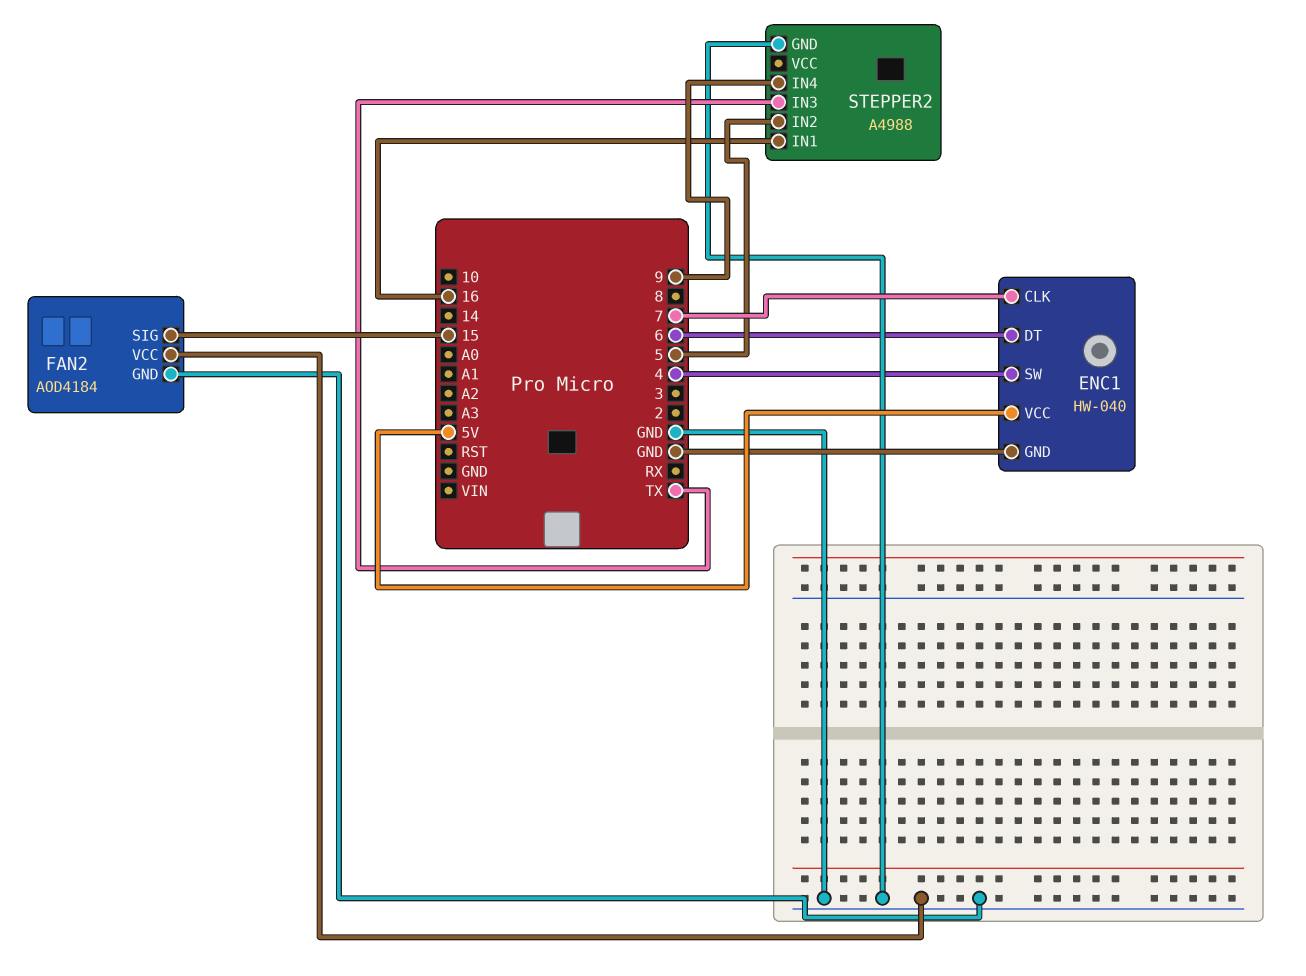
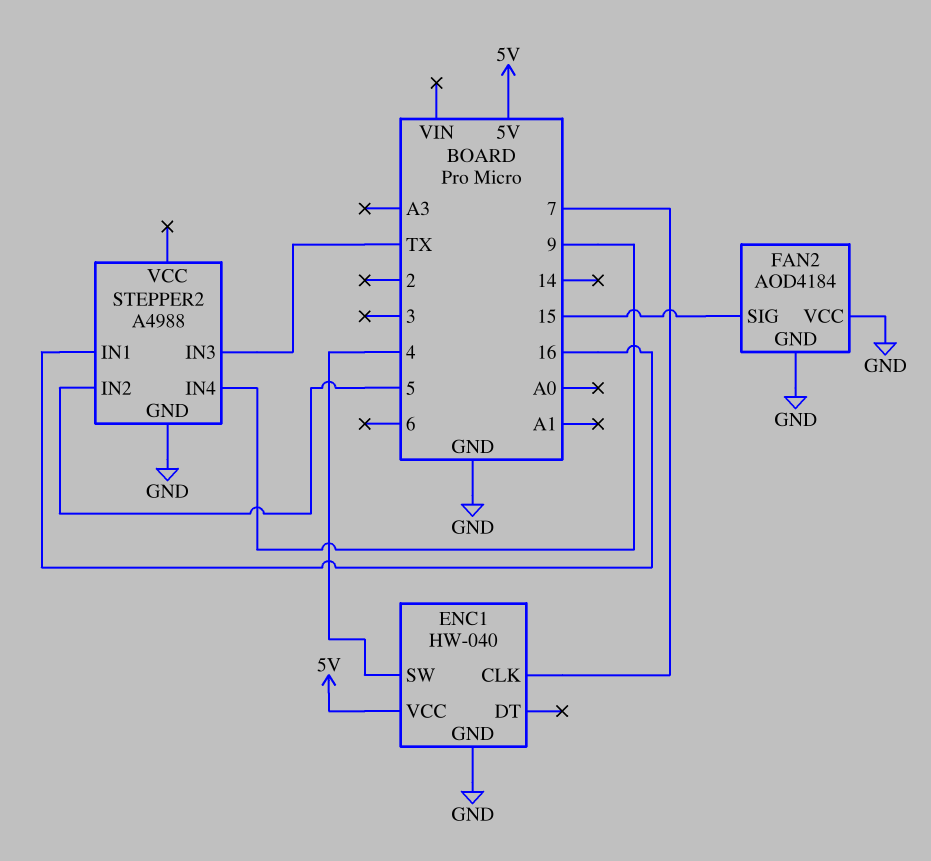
ENC1 pin DT: 6 -> none

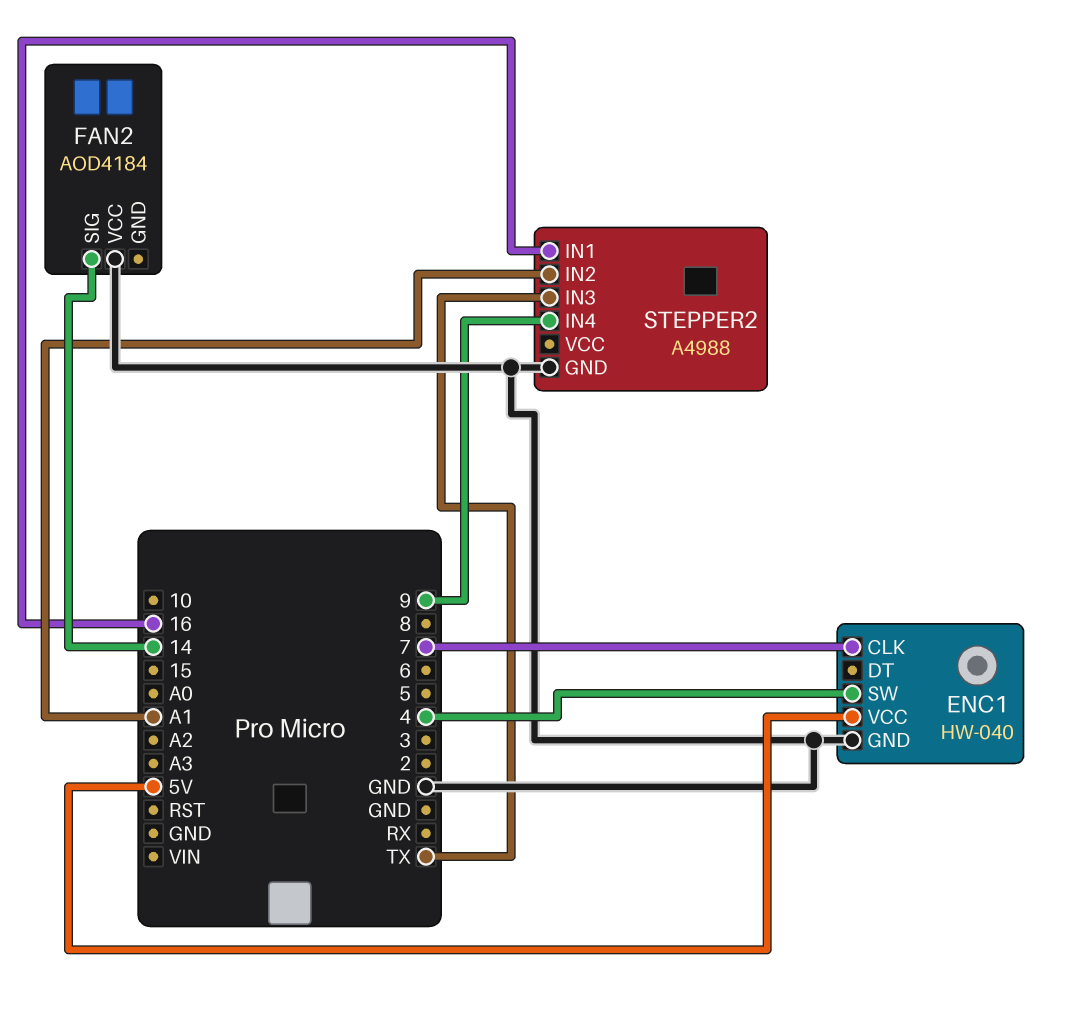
FAN2 pin GND: GND -> none
FAN2 pin SIG: 15 -> 14
STEPPER2 pin IN2: 5 -> A1

